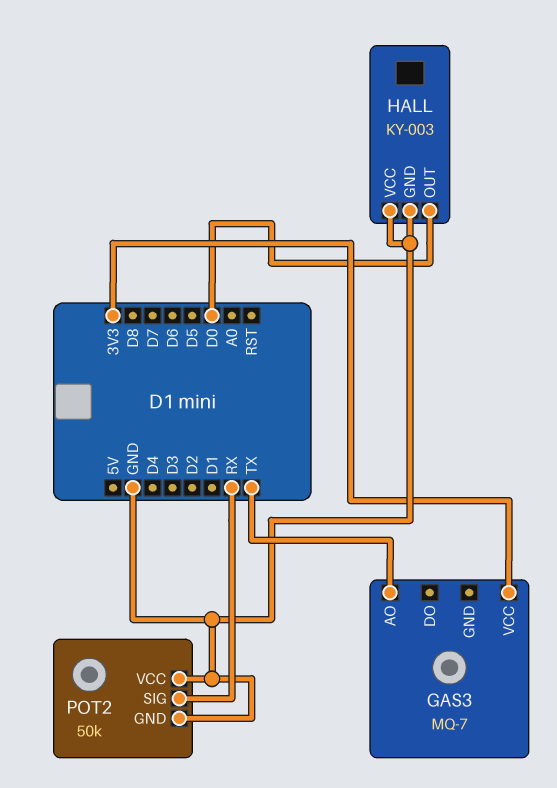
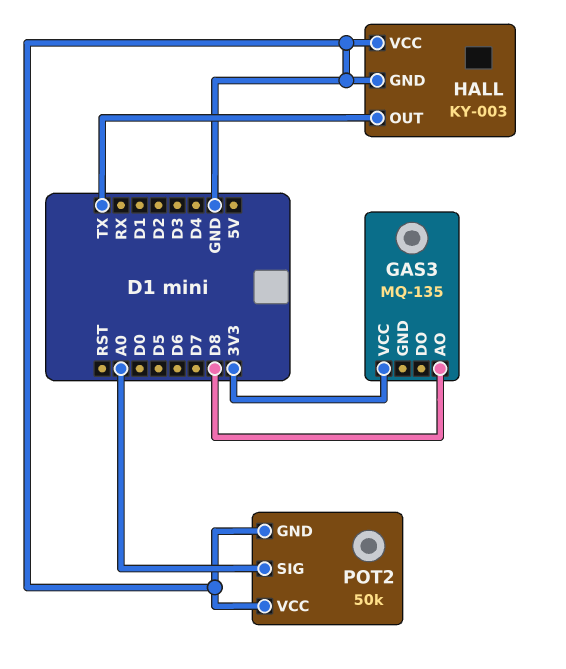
GAS3: MQ-7 -> MQ-135
GAS3 pin AO: TX -> D8
HALL pin OUT: D0 -> TX
POT2 pin SIG: RX -> A0

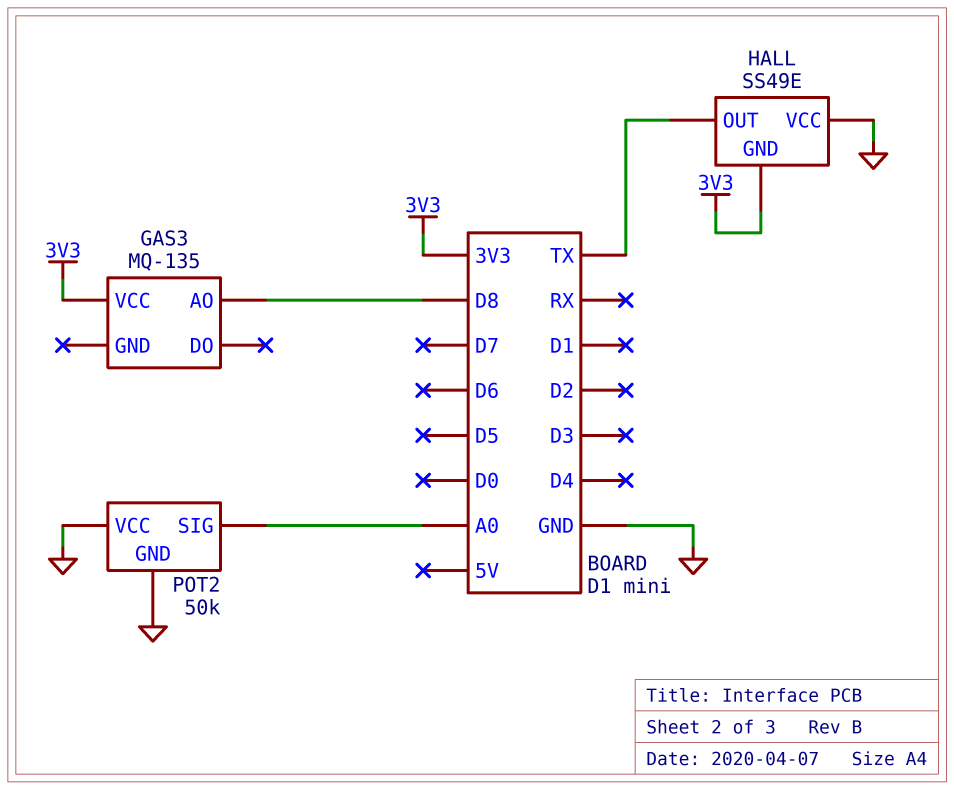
HALL: KY-003 -> SS49E
HALL pin GND: GND -> 3V3

